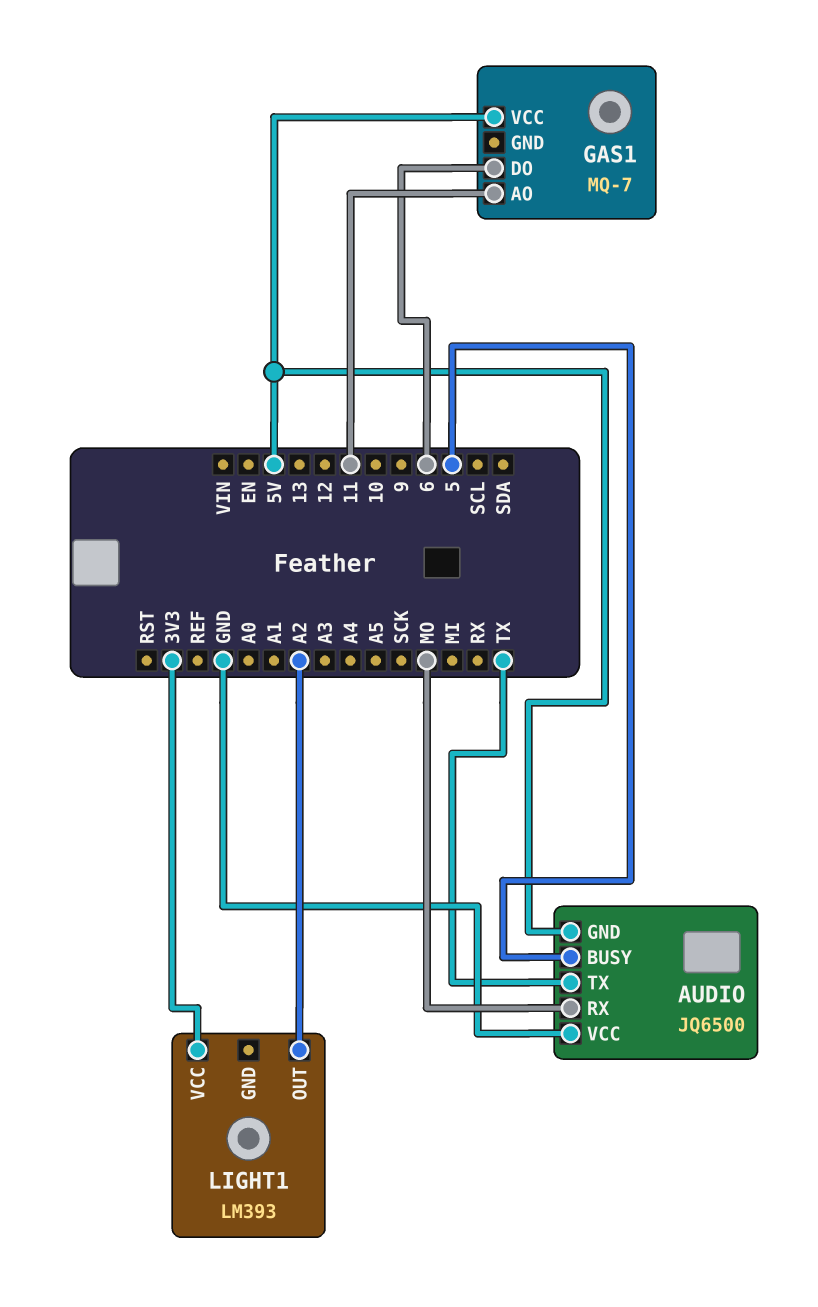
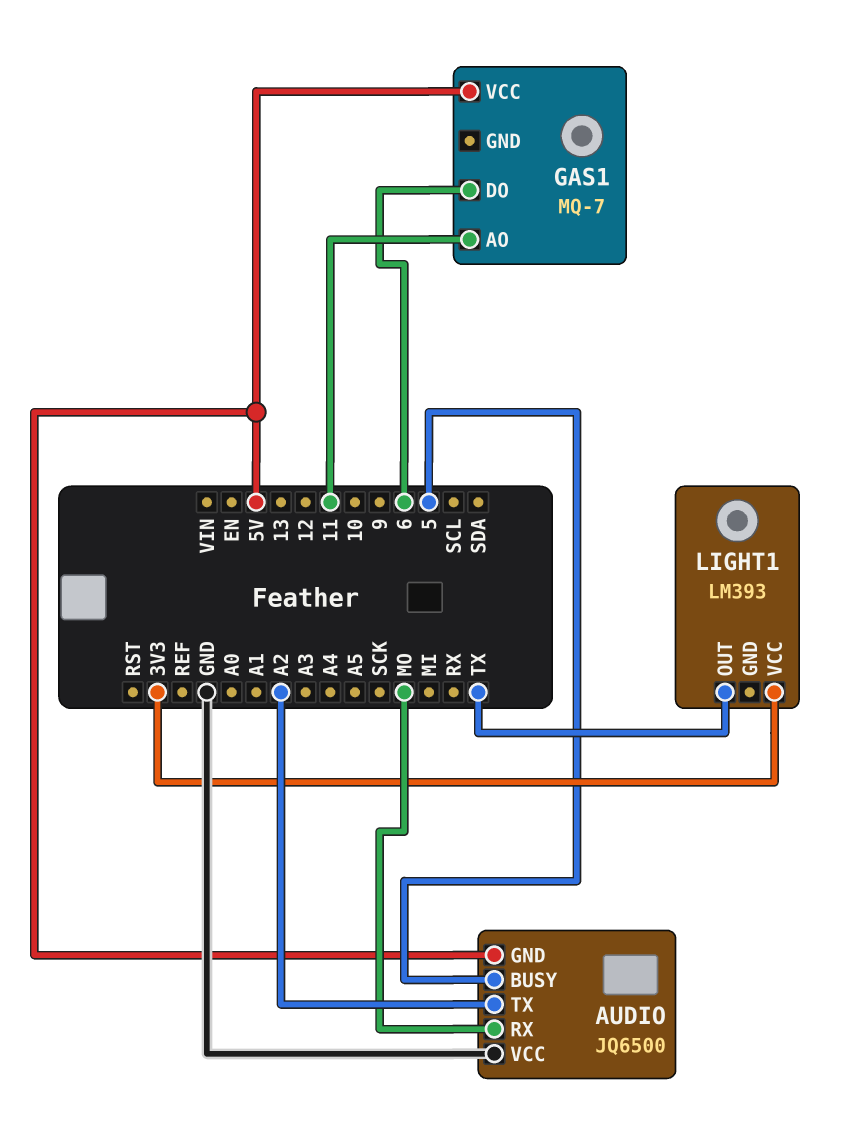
AUDIO pin TX: TX -> A2
LIGHT1 pin OUT: A2 -> TX

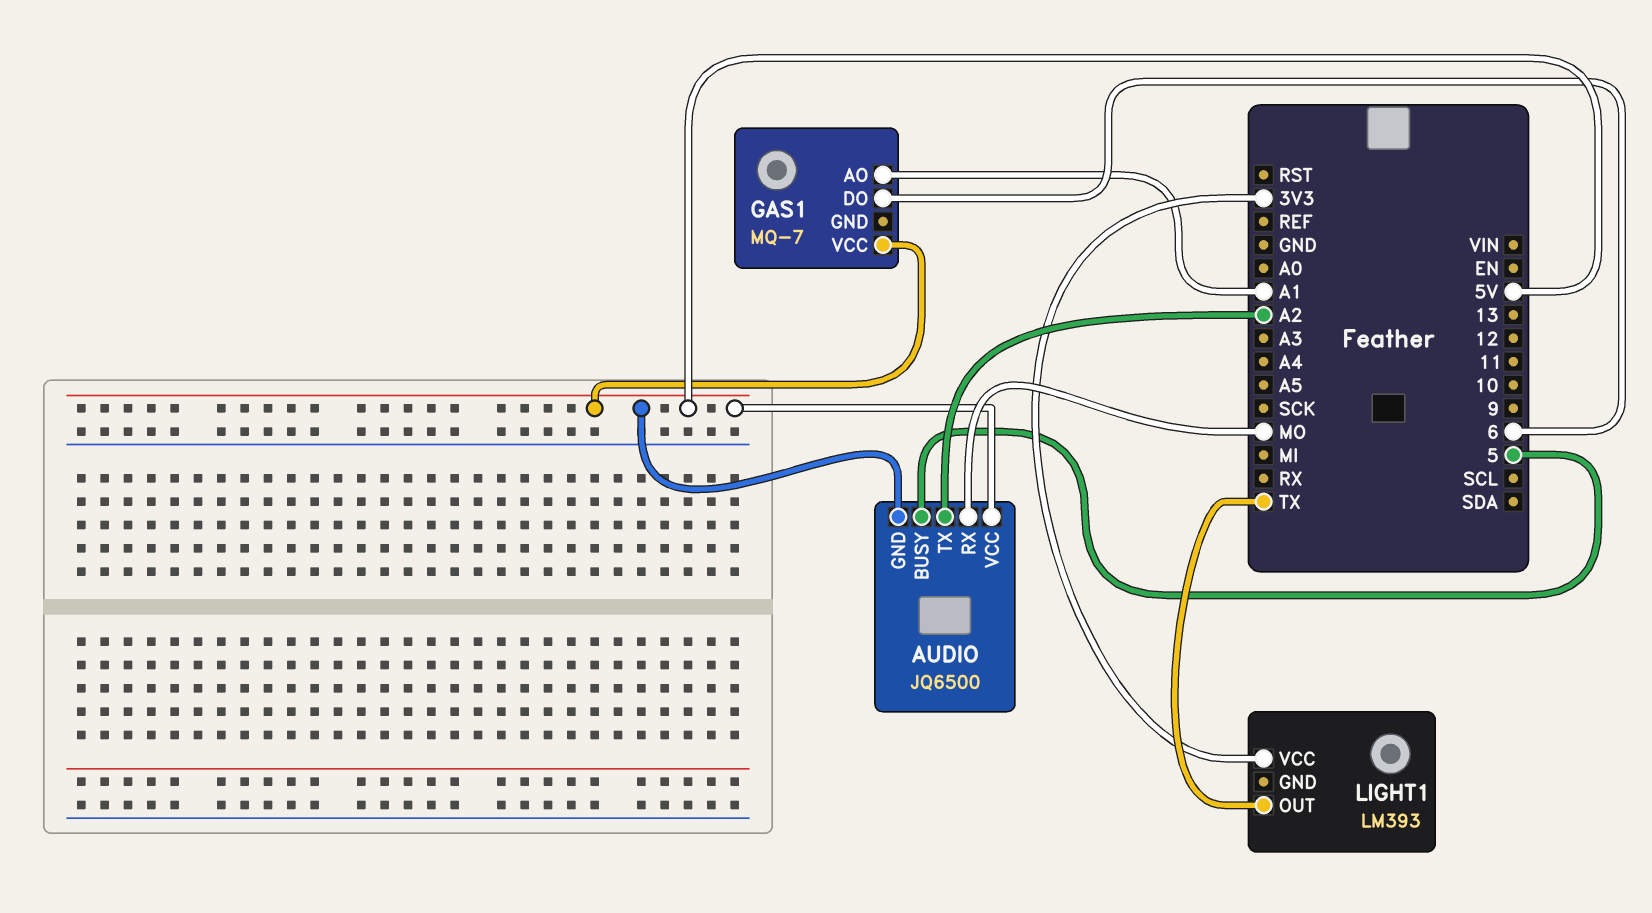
AUDIO pin VCC: GND -> 5V
GAS1 pin AO: 11 -> A1

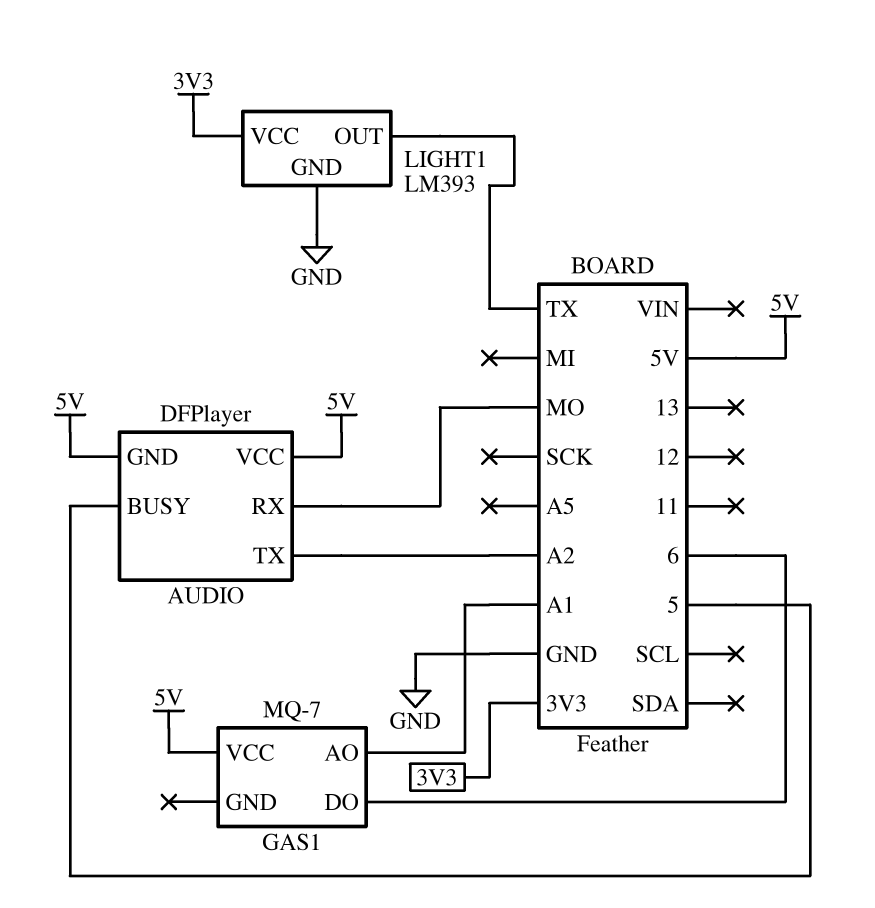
AUDIO: JQ6500 -> DFPlayer
LIGHT1 pin GND: none -> GND

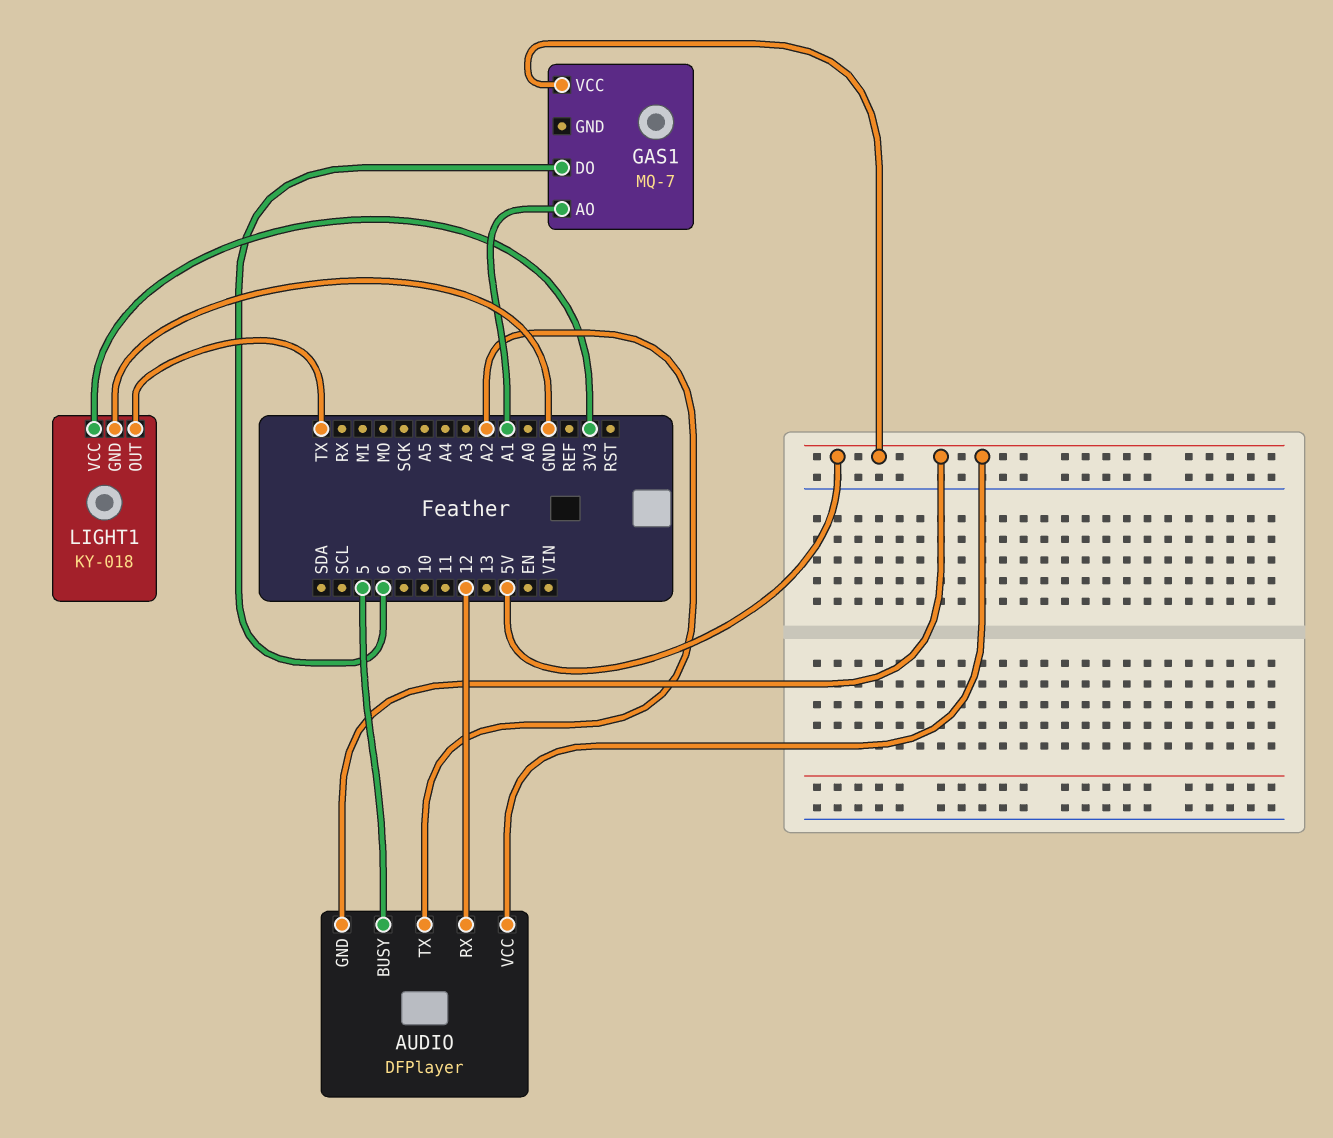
AUDIO pin RX: MO -> 12
LIGHT1: LM393 -> KY-018

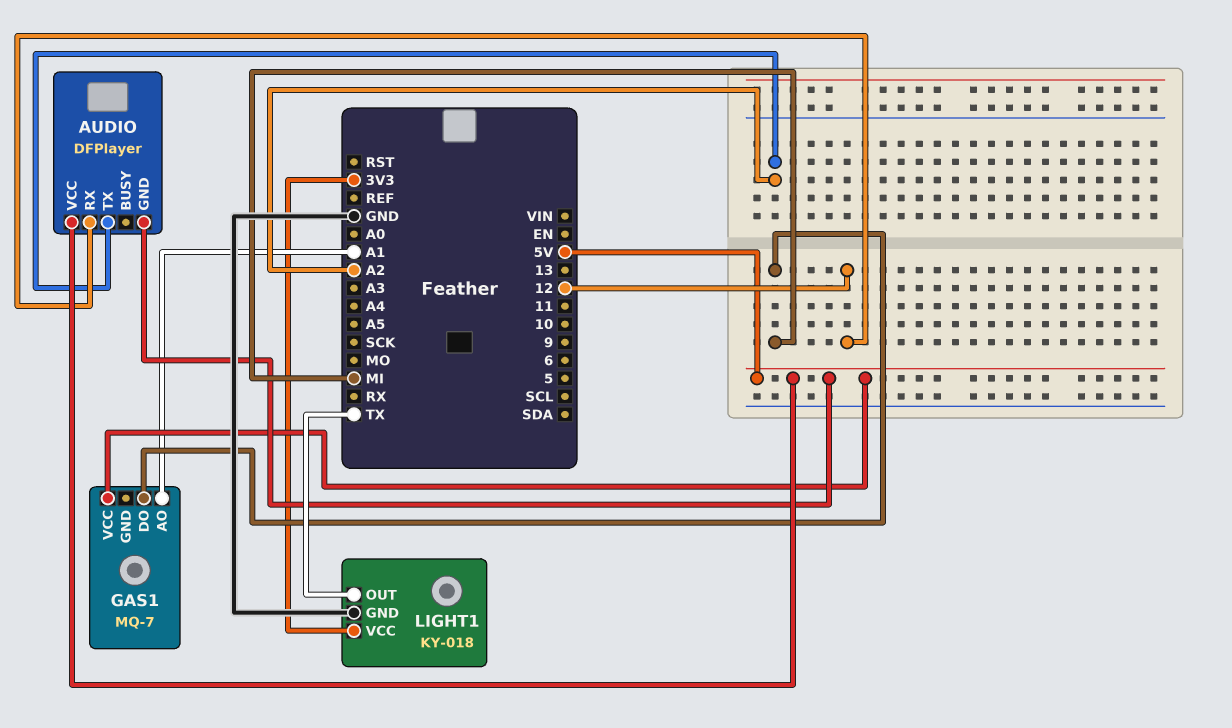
AUDIO pin BUSY: 5 -> none
GAS1 pin DO: 6 -> MI

